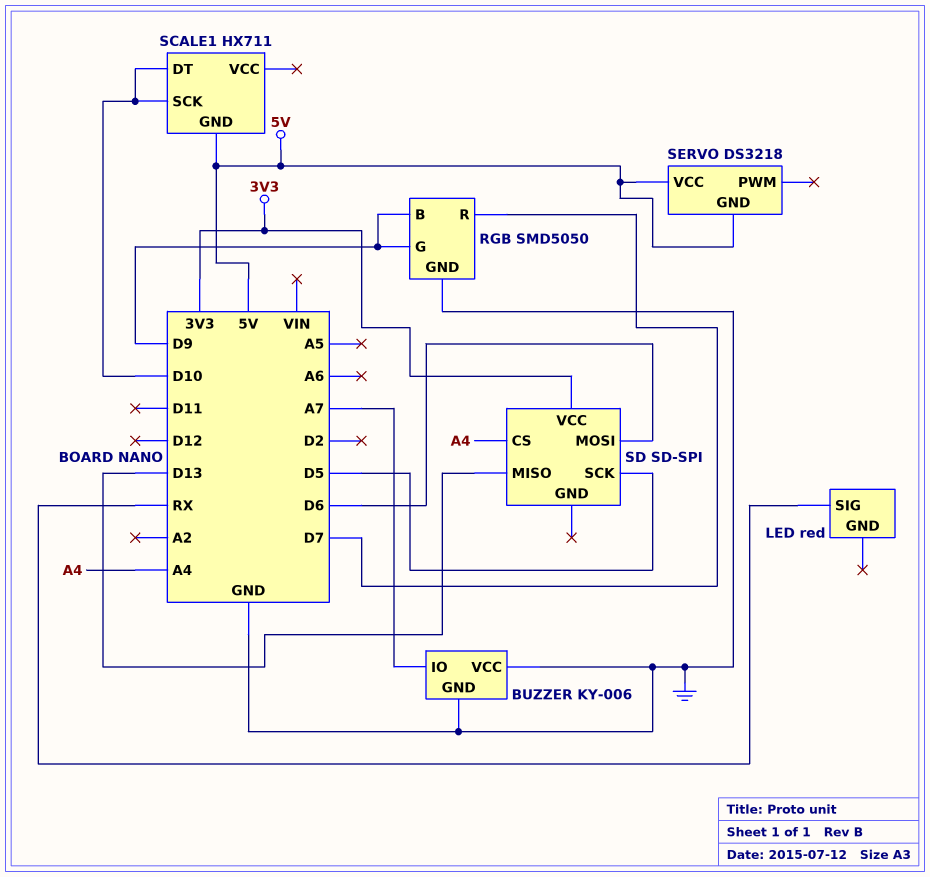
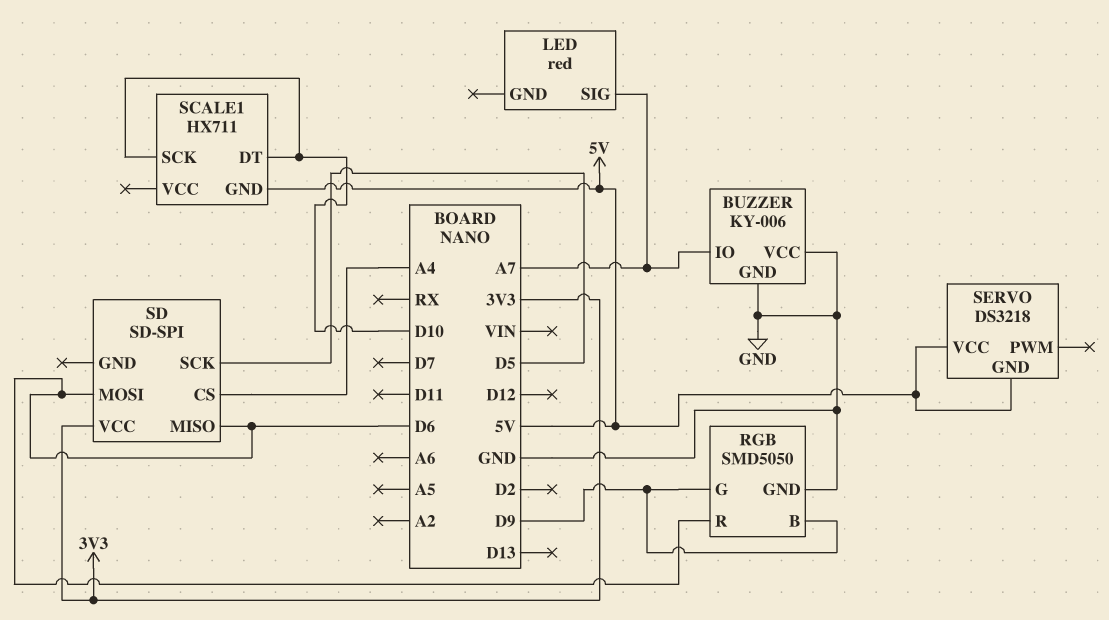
LED pin SIG: RX -> A7
RGB pin R: D7 -> D6
SD pin MISO: D13 -> D6

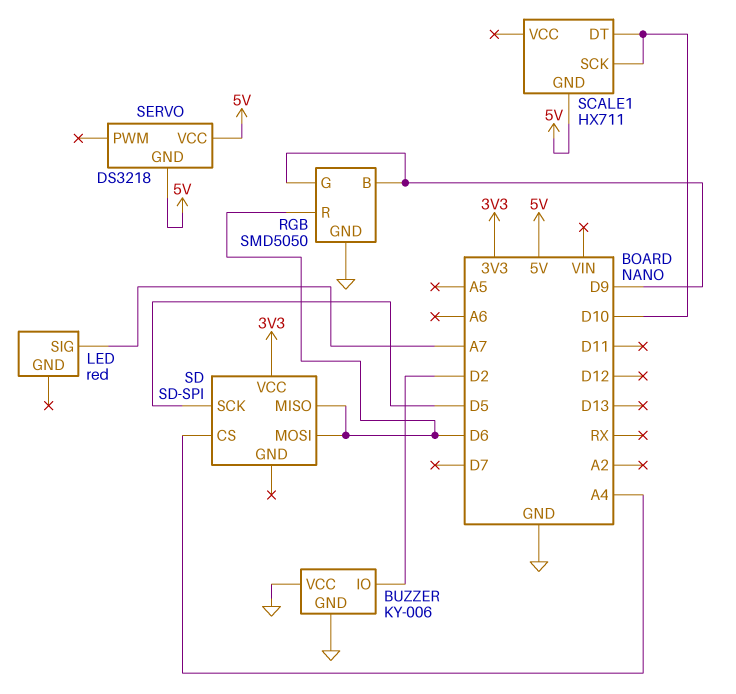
BUZZER pin IO: A7 -> D2

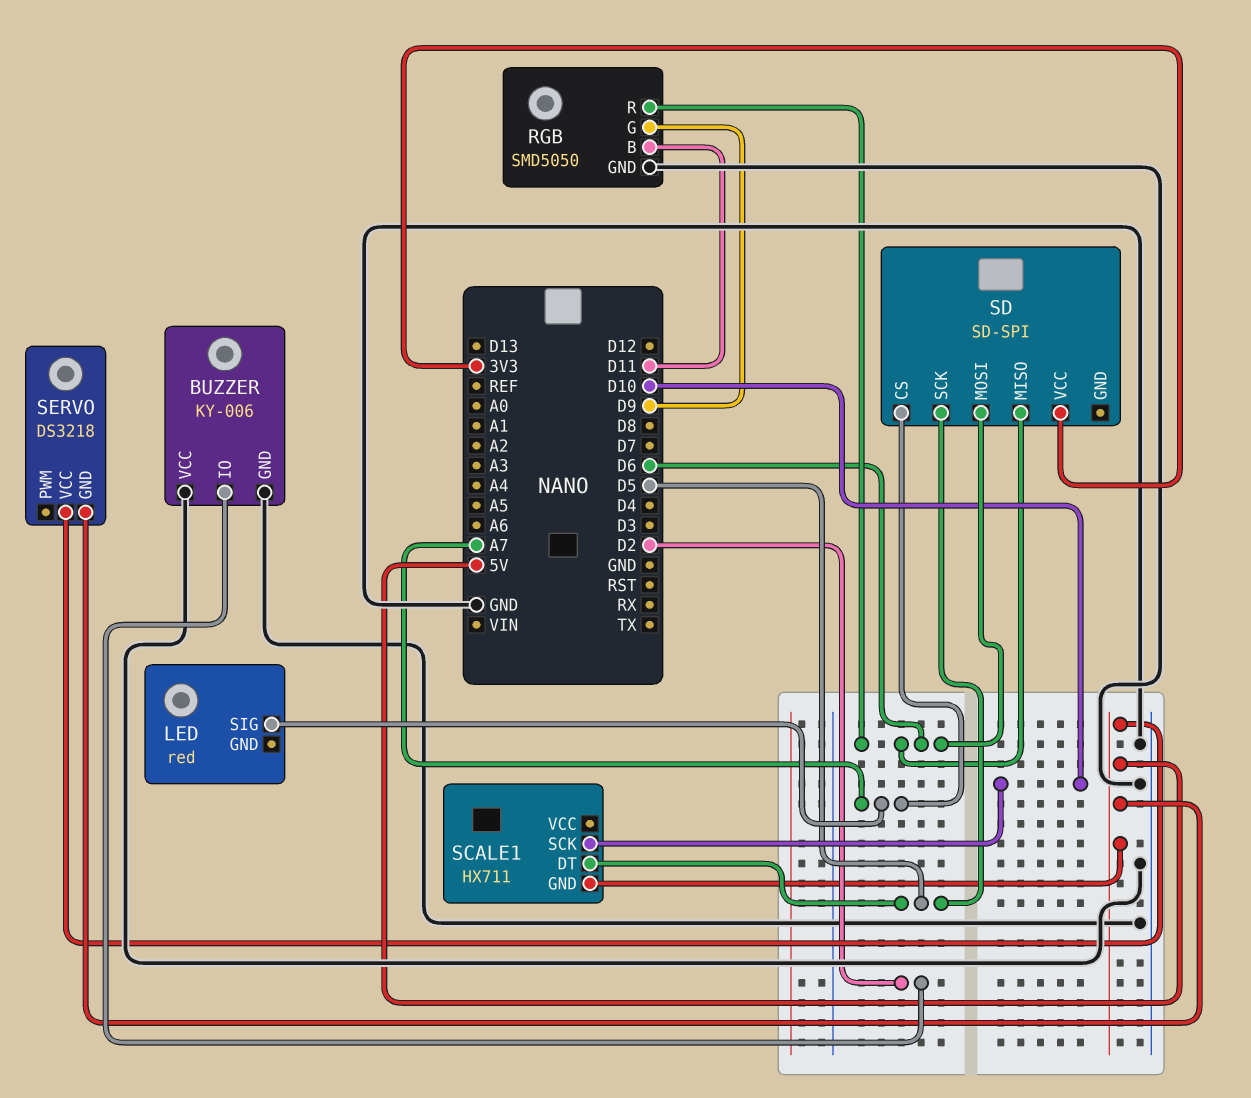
RGB pin B: D9 -> D11
SCALE1 pin DT: D10 -> D5
SD pin CS: A4 -> A7

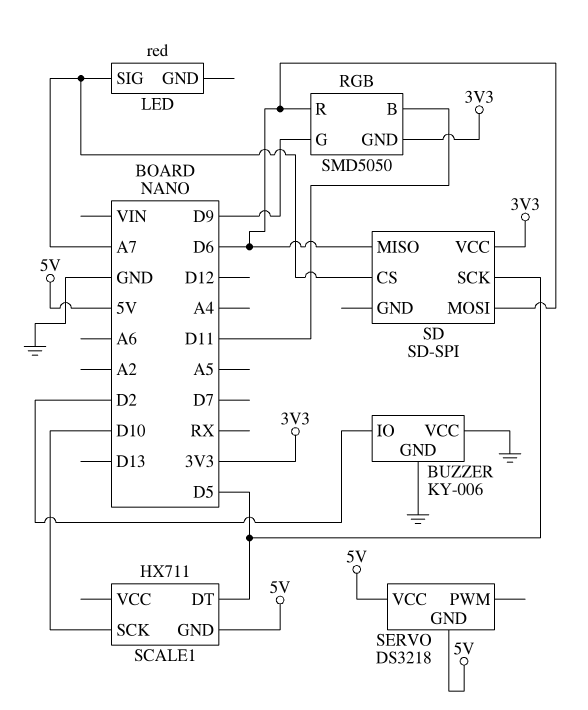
RGB pin GND: GND -> 3V3

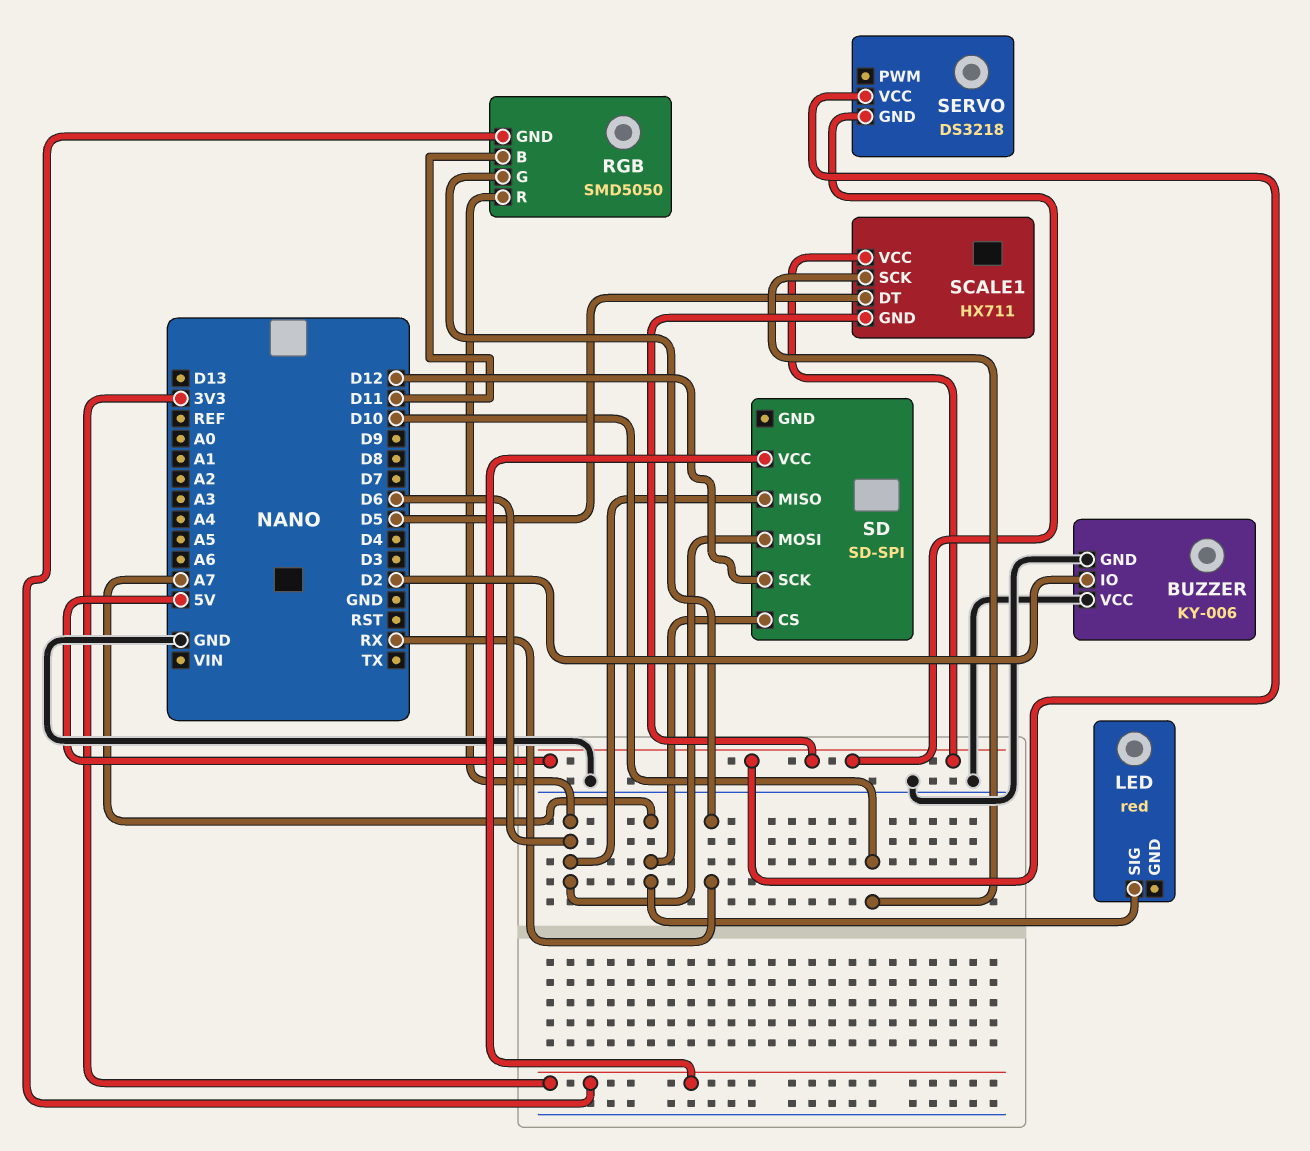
RGB pin G: D9 -> RX
SCALE1 pin VCC: none -> 5V
SD pin SCK: D5 -> D12

